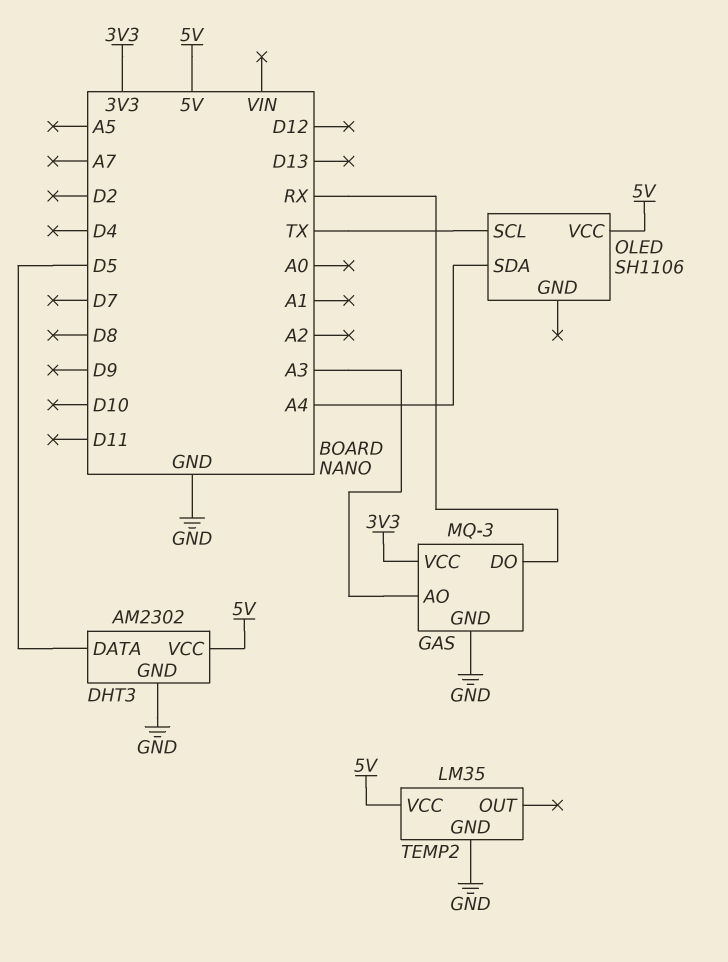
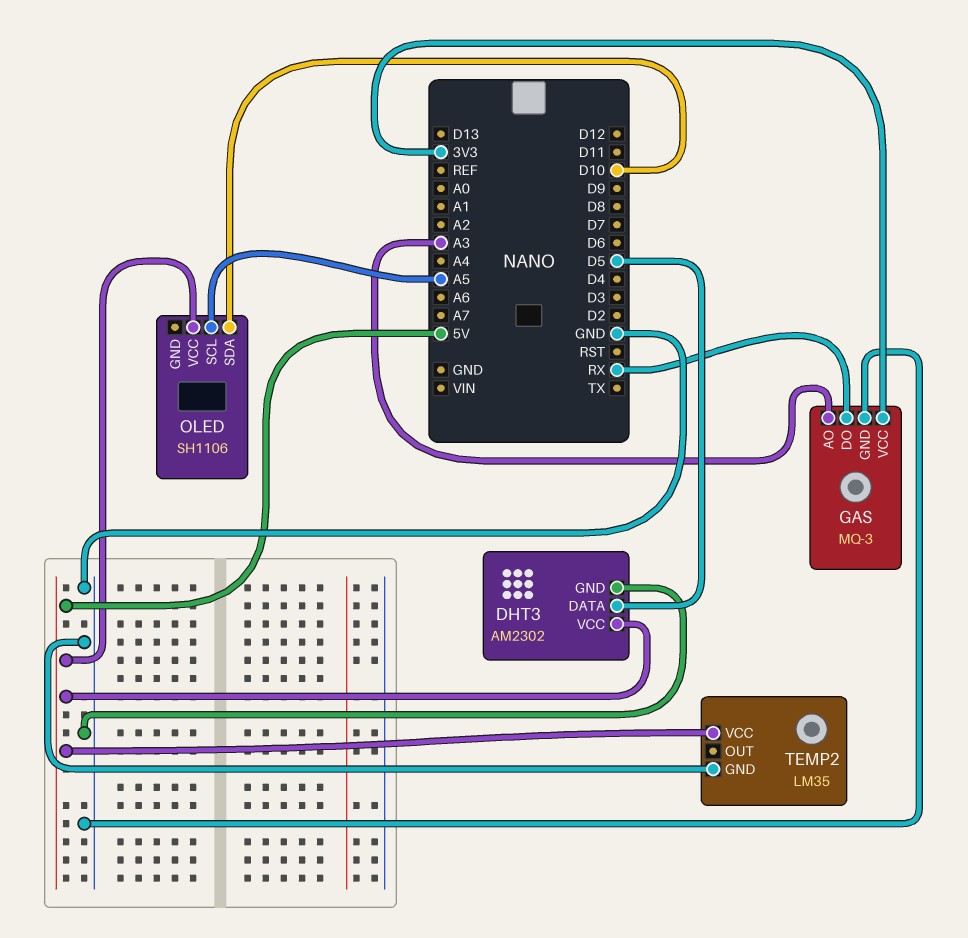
OLED pin SCL: TX -> A5
OLED pin SDA: A4 -> D10

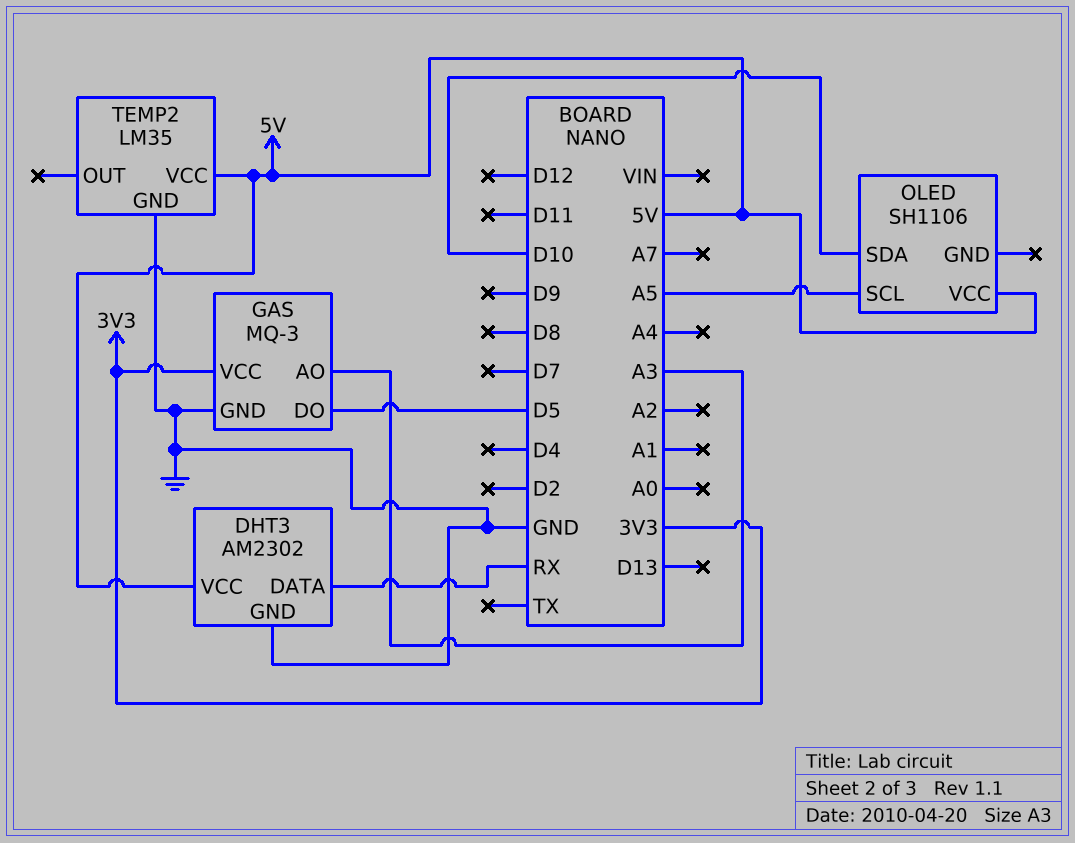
DHT3 pin DATA: D5 -> RX
GAS pin DO: RX -> D5

